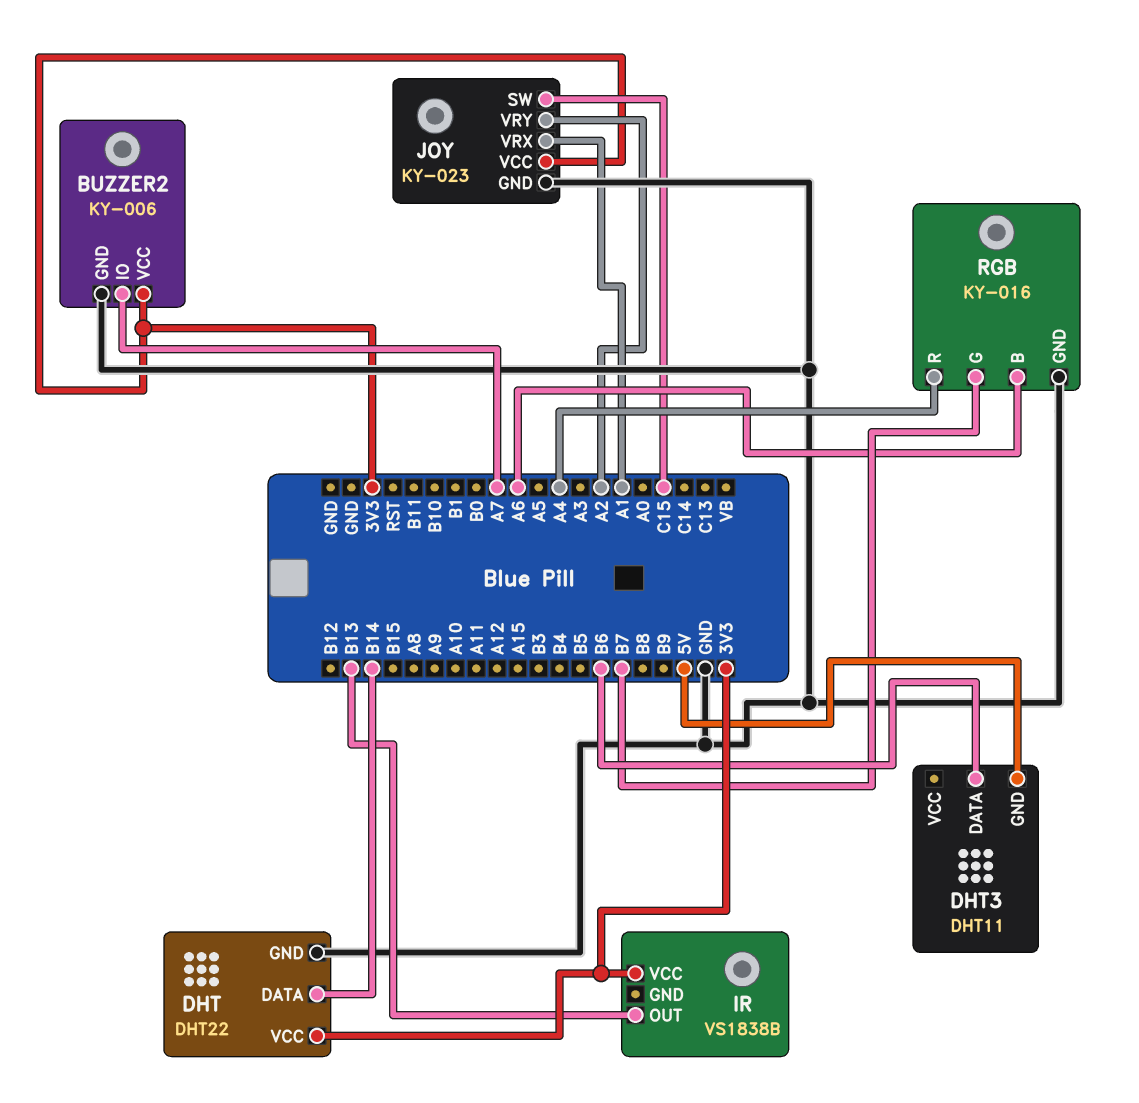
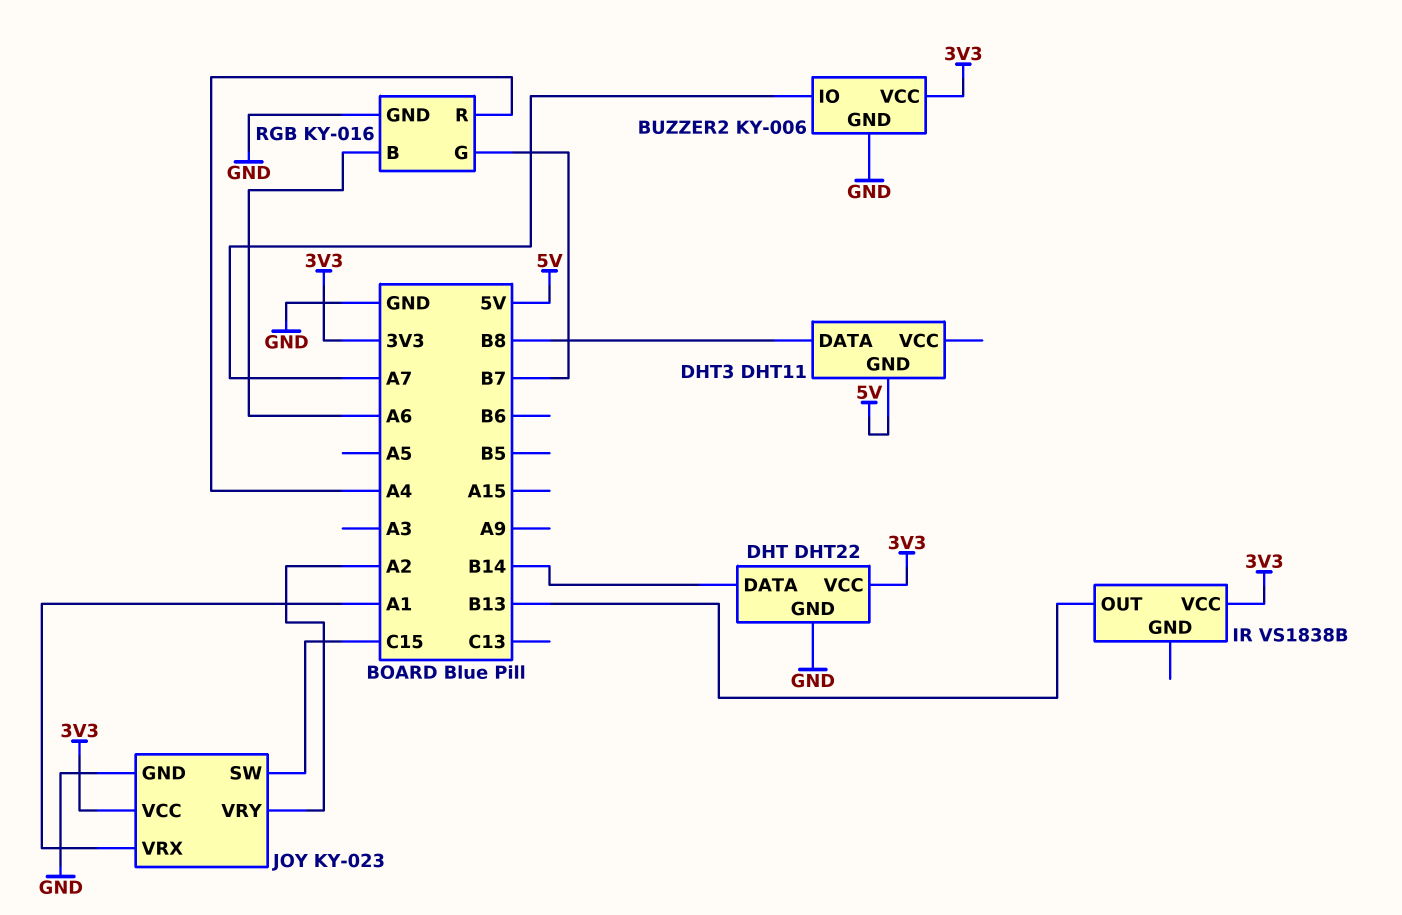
DHT3 pin DATA: B6 -> B8

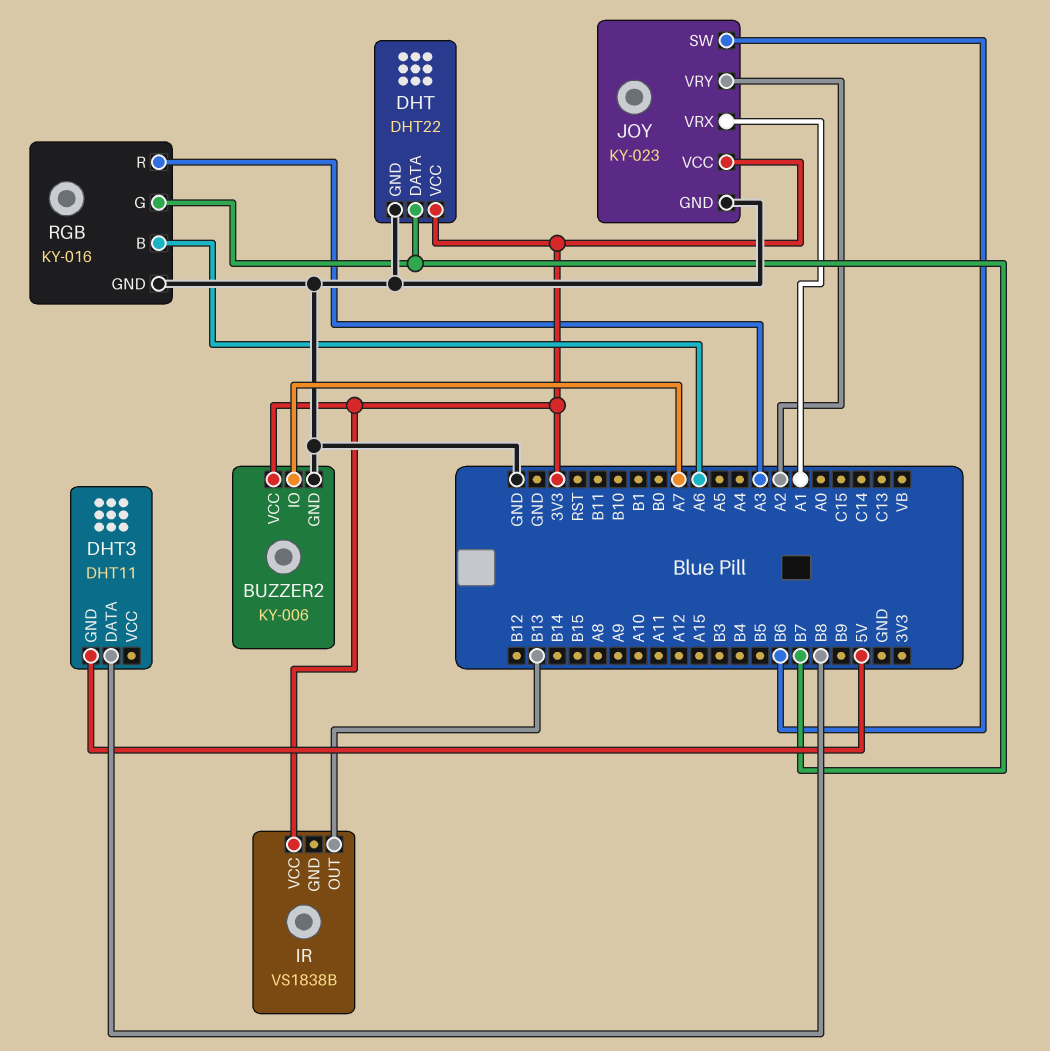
DHT pin DATA: B14 -> B7
JOY pin SW: C15 -> B6
RGB pin R: A4 -> A3

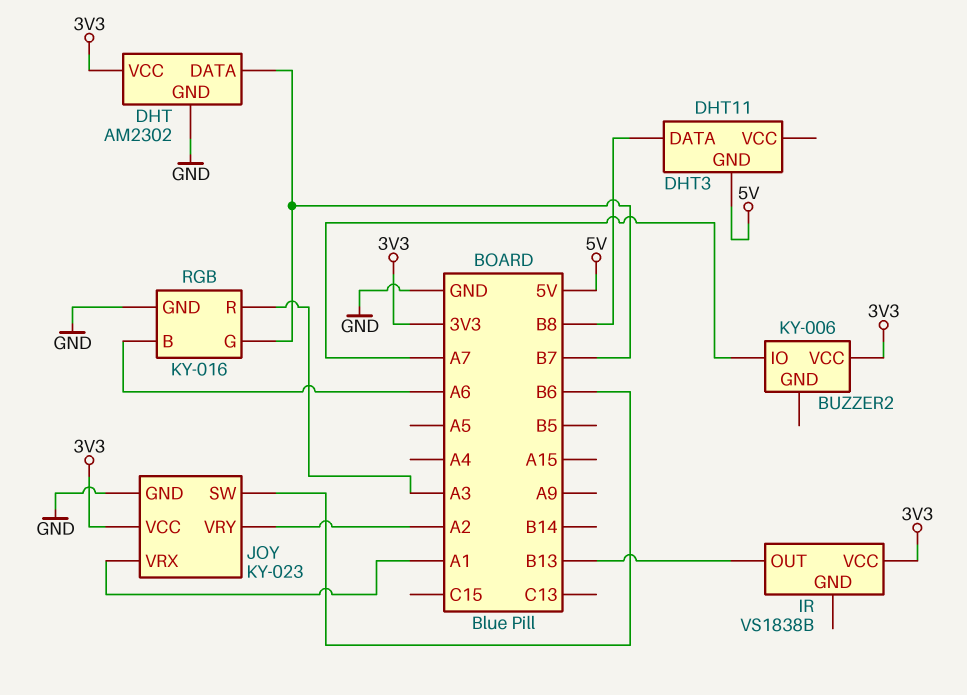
BUZZER2 pin GND: GND -> none
DHT: DHT22 -> AM2302

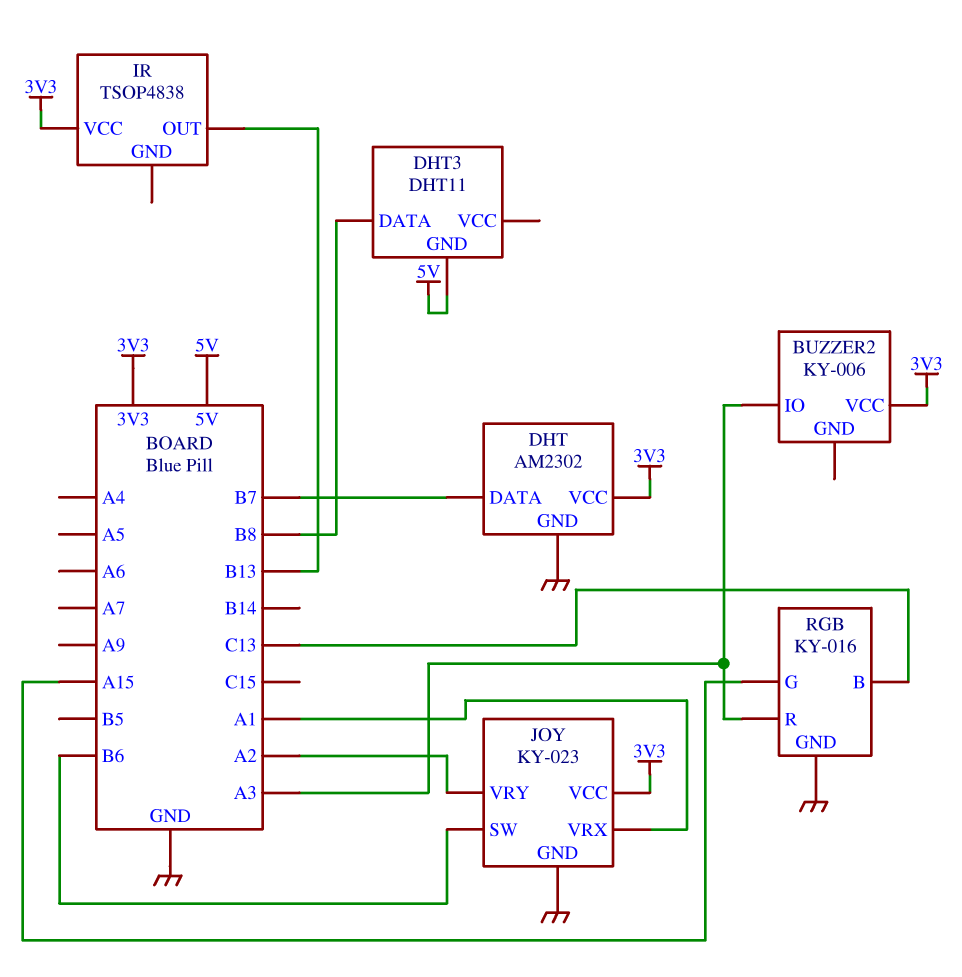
BUZZER2 pin IO: A7 -> A3
IR: VS1838B -> TSOP4838
RGB pin B: A6 -> C13
RGB pin G: B7 -> A15

